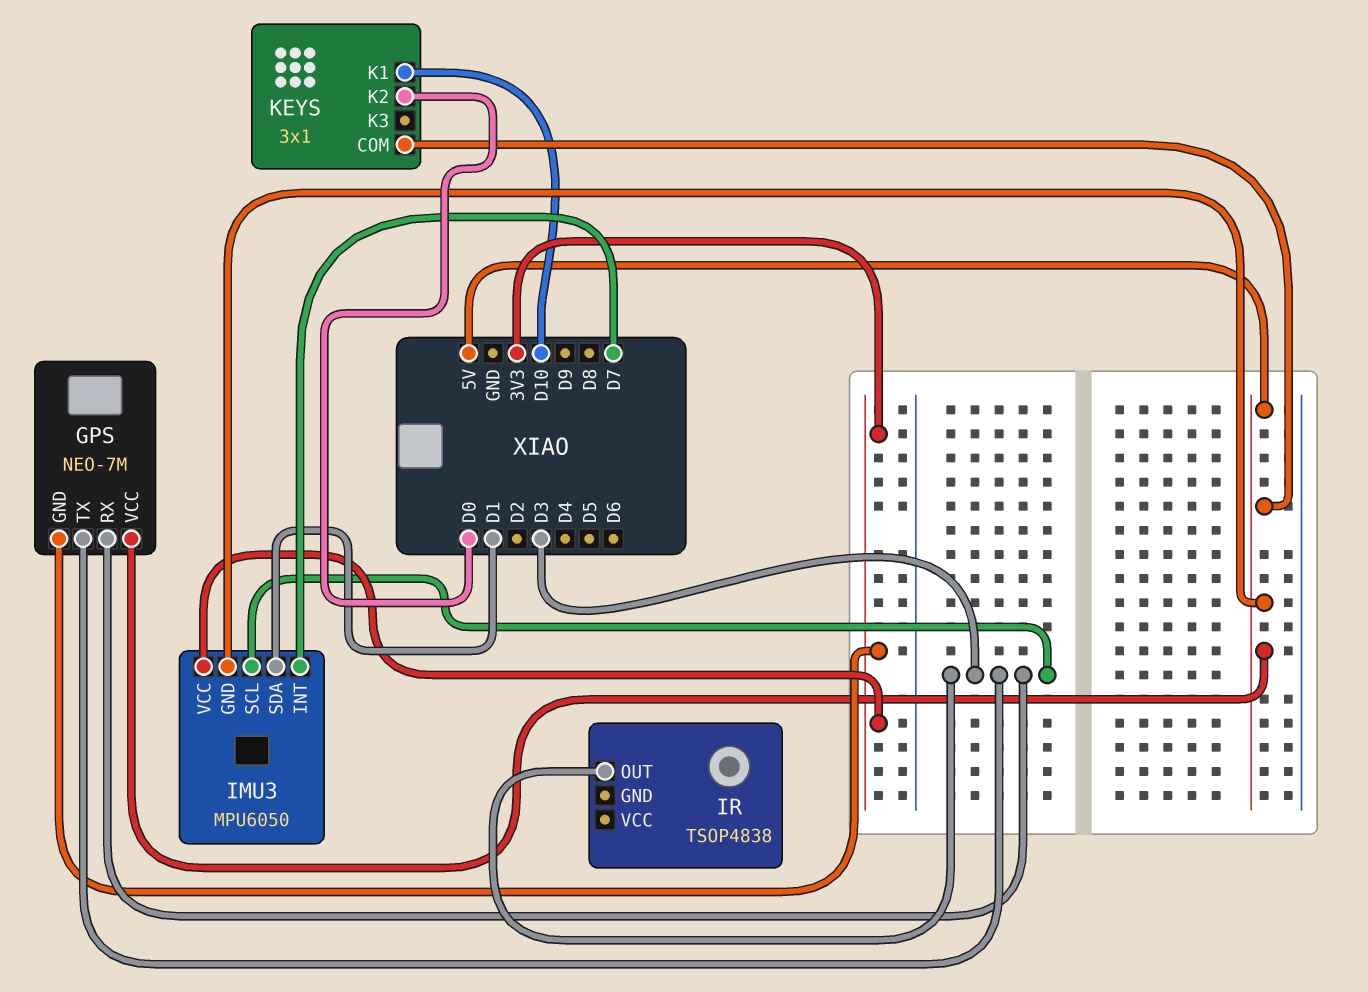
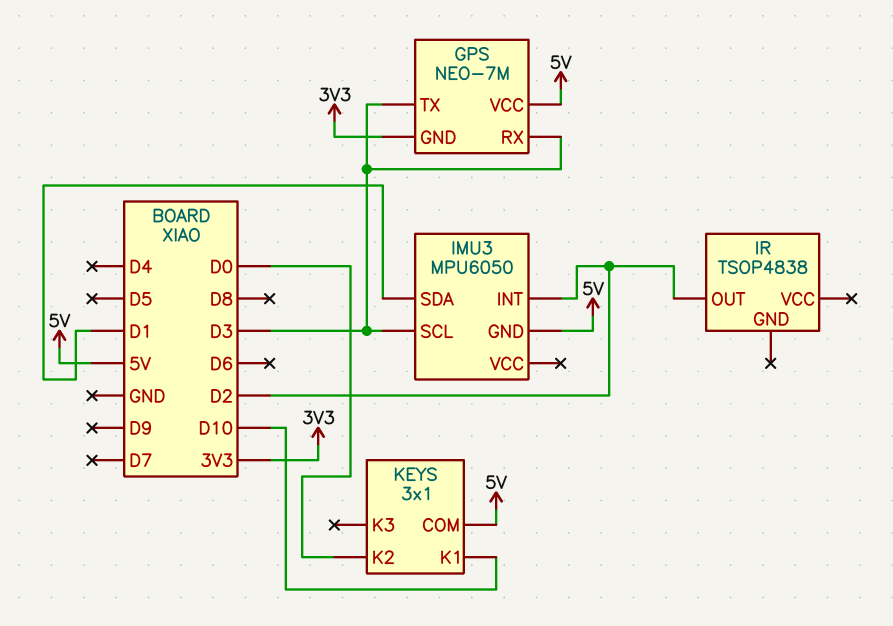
IMU3 pin INT: D7 -> D2
IMU3 pin VCC: 3V3 -> none
IR pin OUT: D3 -> D2

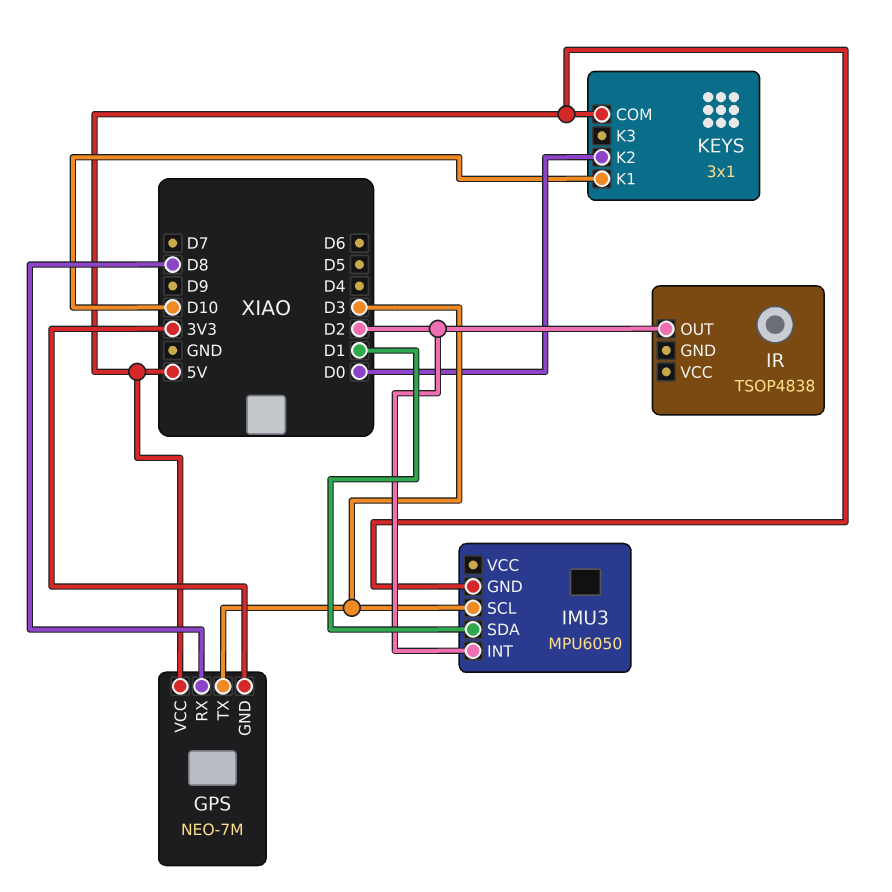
GPS pin RX: D3 -> D8

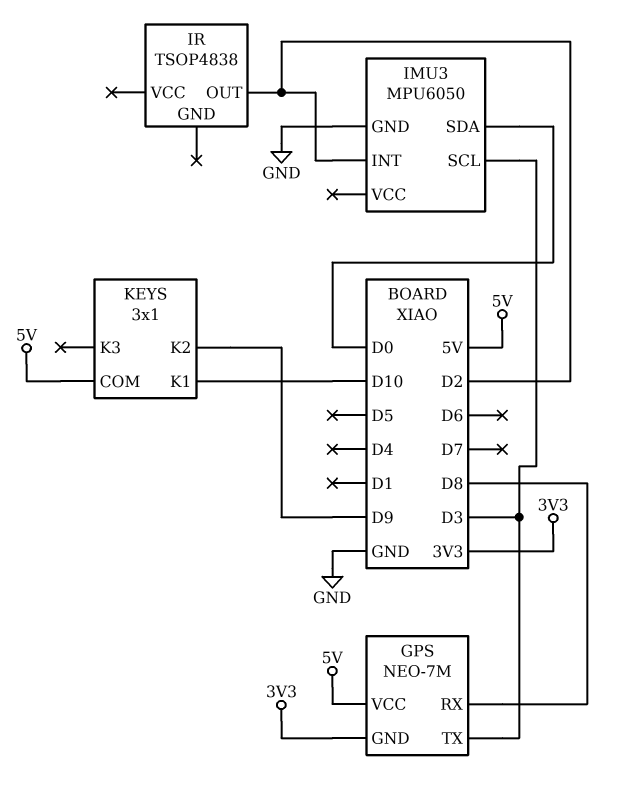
IMU3 pin GND: 5V -> GND
IMU3 pin SDA: D1 -> D0
KEYS pin K2: D0 -> D9

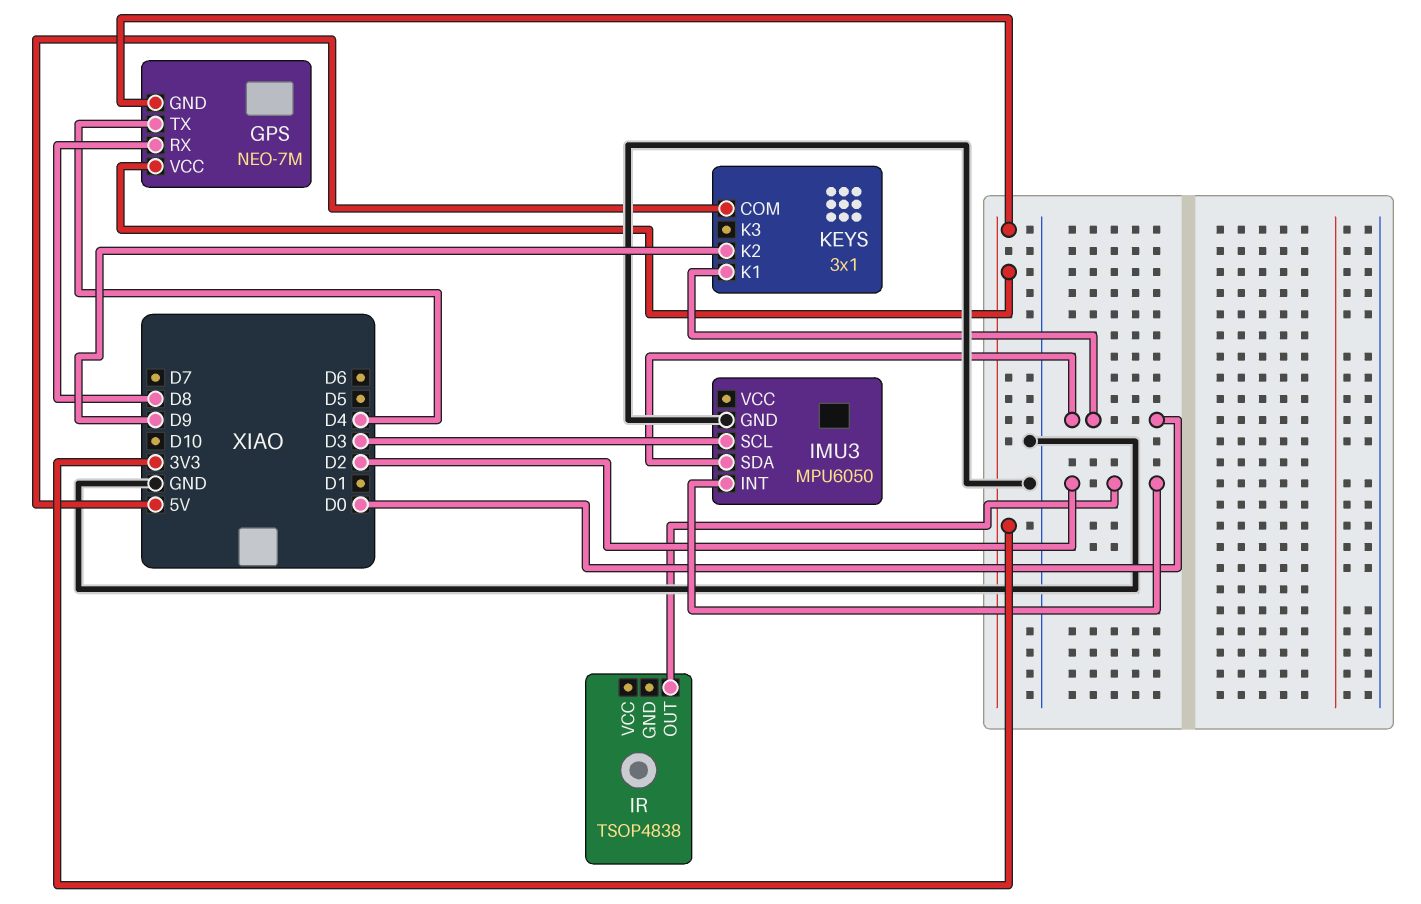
GPS pin TX: D3 -> D4
GPS pin VCC: 5V -> 3V3
KEYS pin K1: D10 -> D0

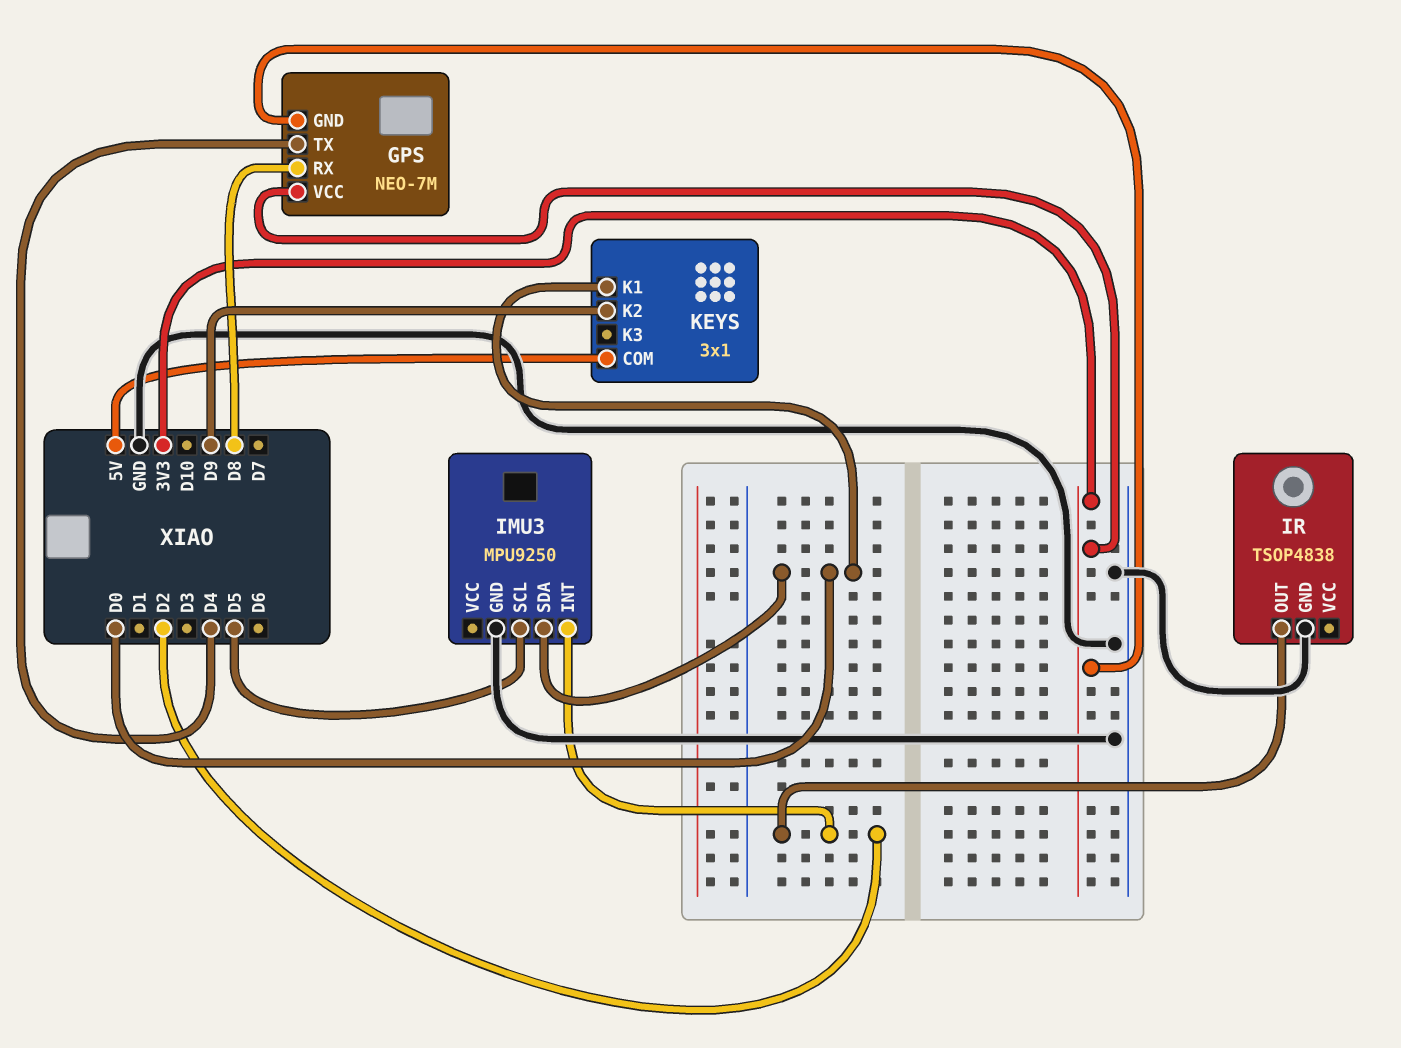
IMU3: MPU6050 -> MPU9250
IMU3 pin SCL: D3 -> D5
IR pin GND: none -> GND

